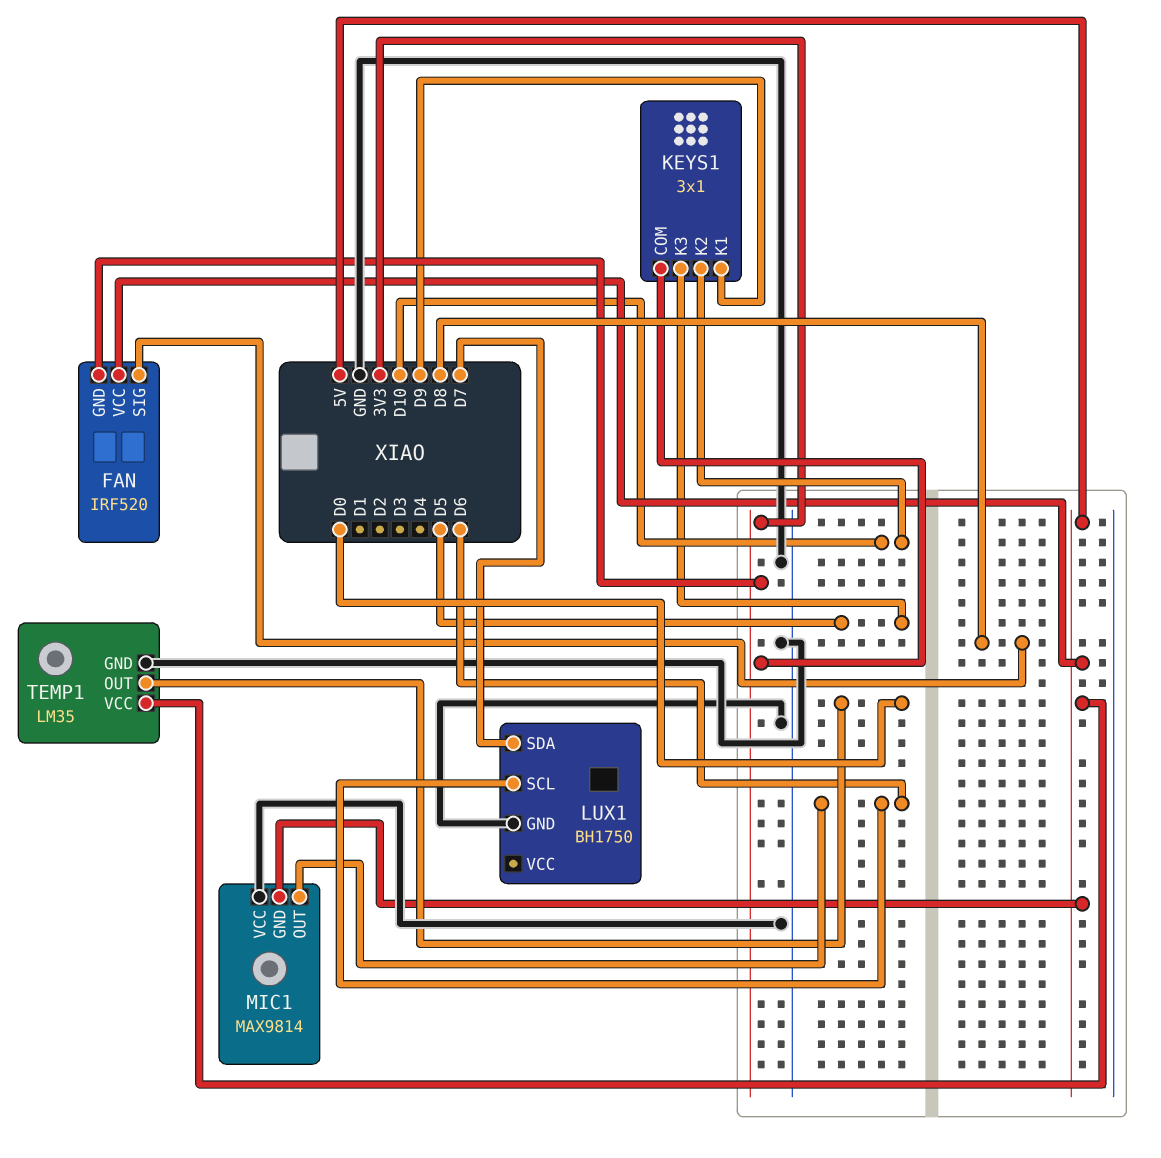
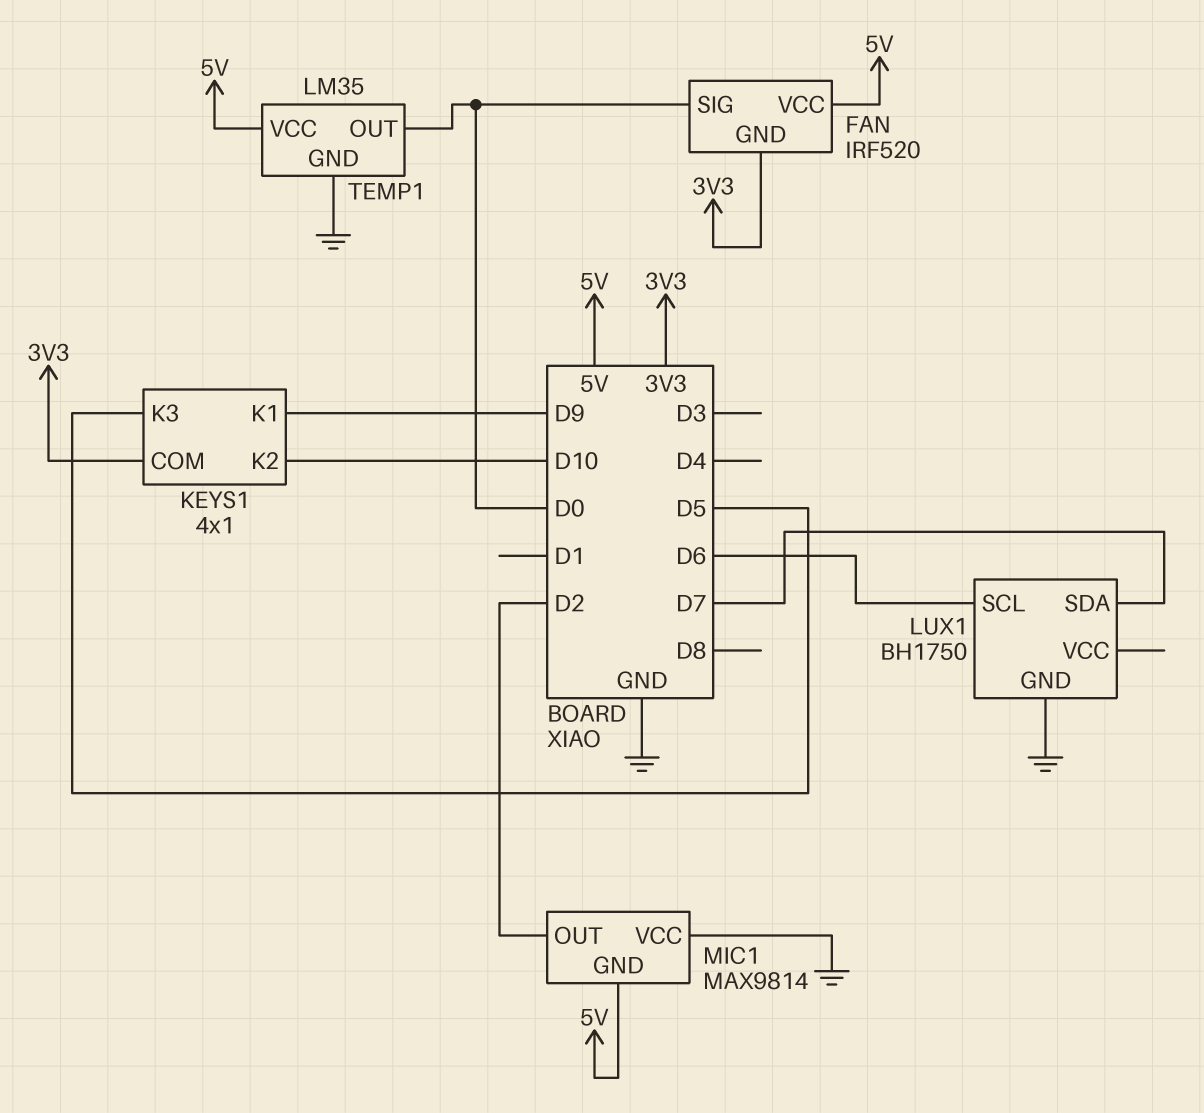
FAN pin SIG: D8 -> D0
KEYS1: 3x1 -> 4x1
MIC1 pin OUT: D6 -> D2

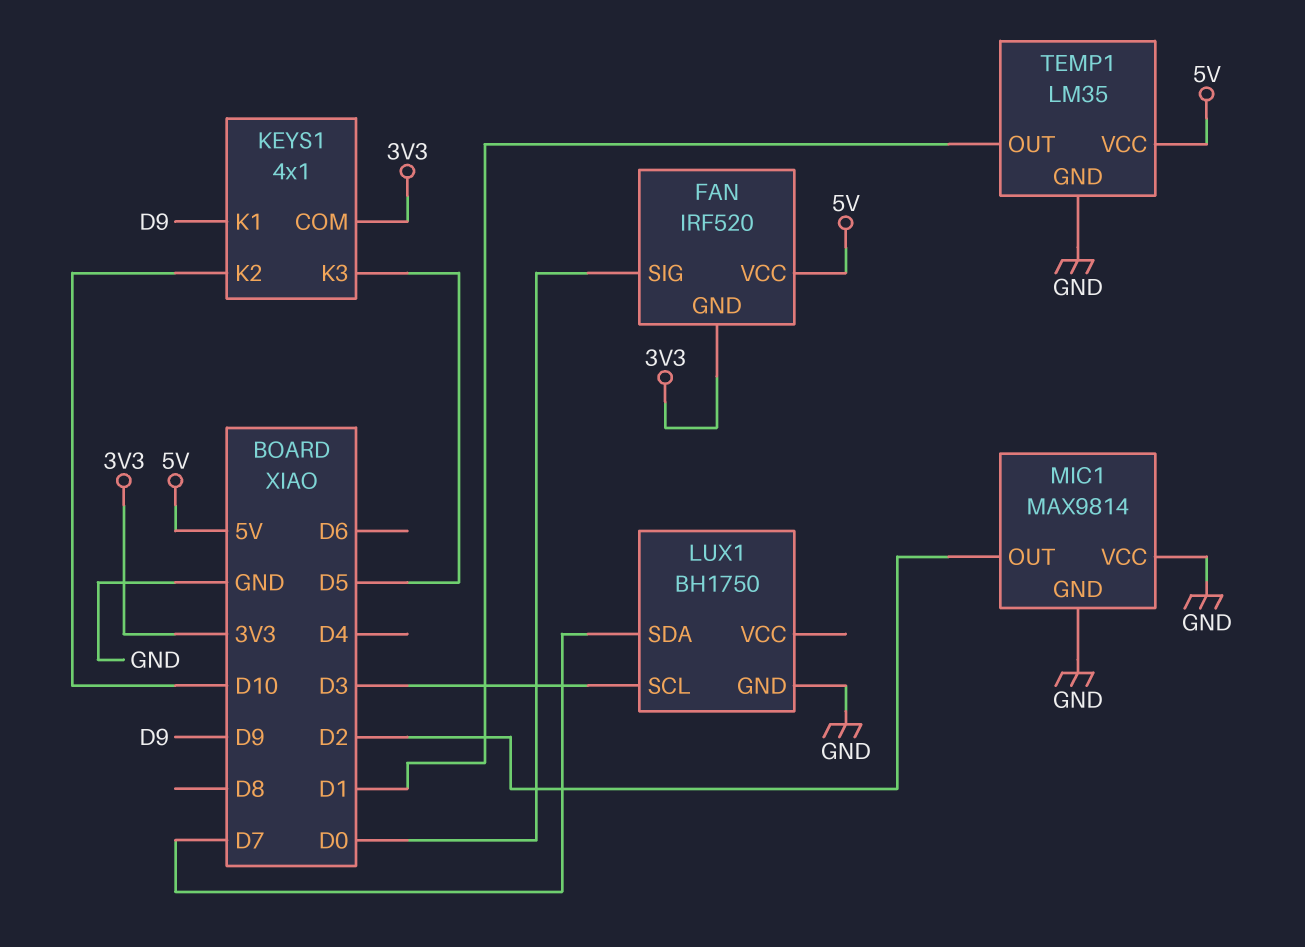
LUX1 pin SCL: D6 -> D3
MIC1 pin GND: 5V -> GND
TEMP1 pin OUT: D0 -> D1

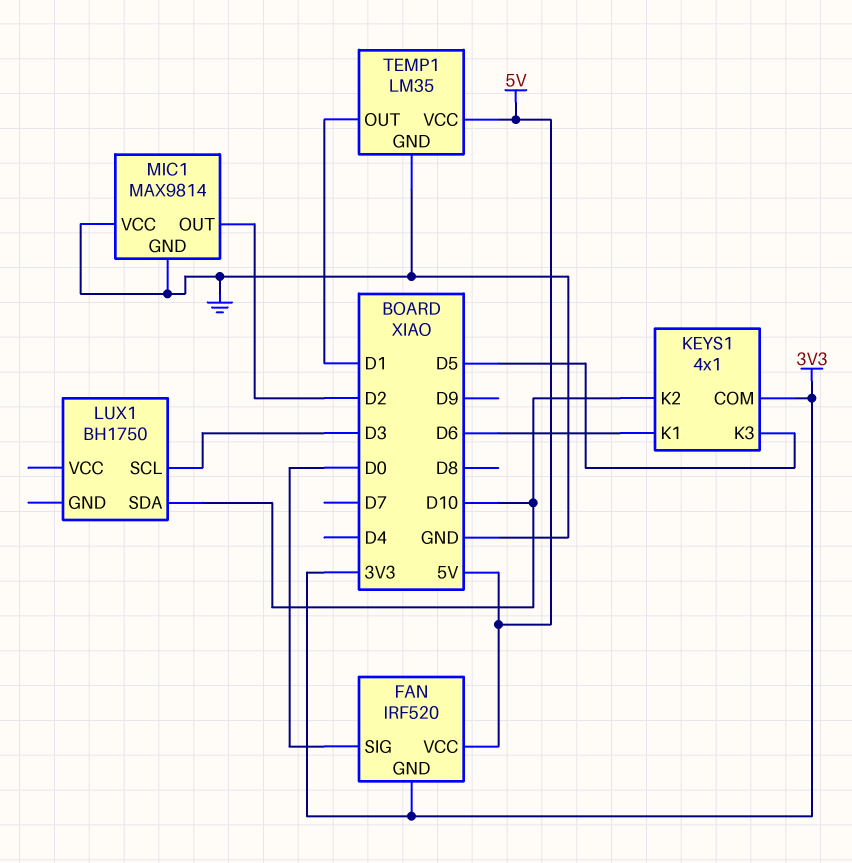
KEYS1 pin K1: D9 -> D6
LUX1 pin GND: GND -> none
LUX1 pin SDA: D7 -> D10

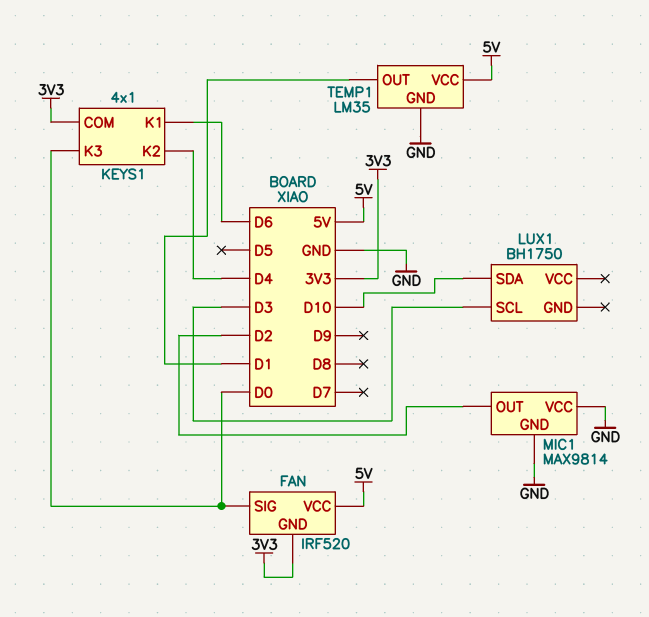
KEYS1 pin K2: D10 -> D4
KEYS1 pin K3: D5 -> D0

